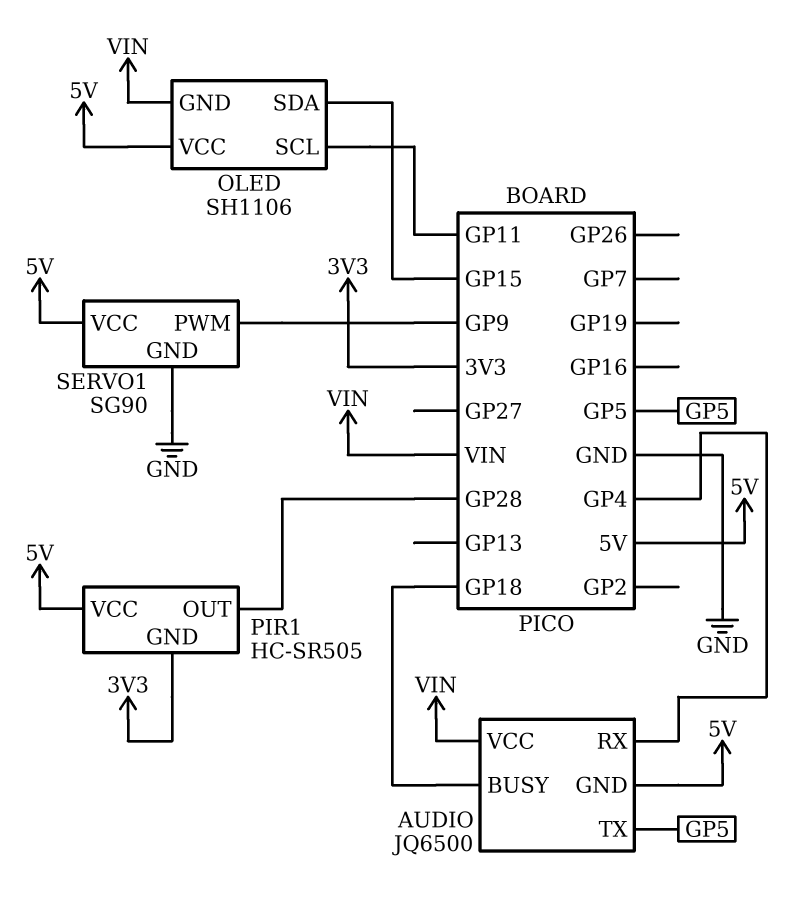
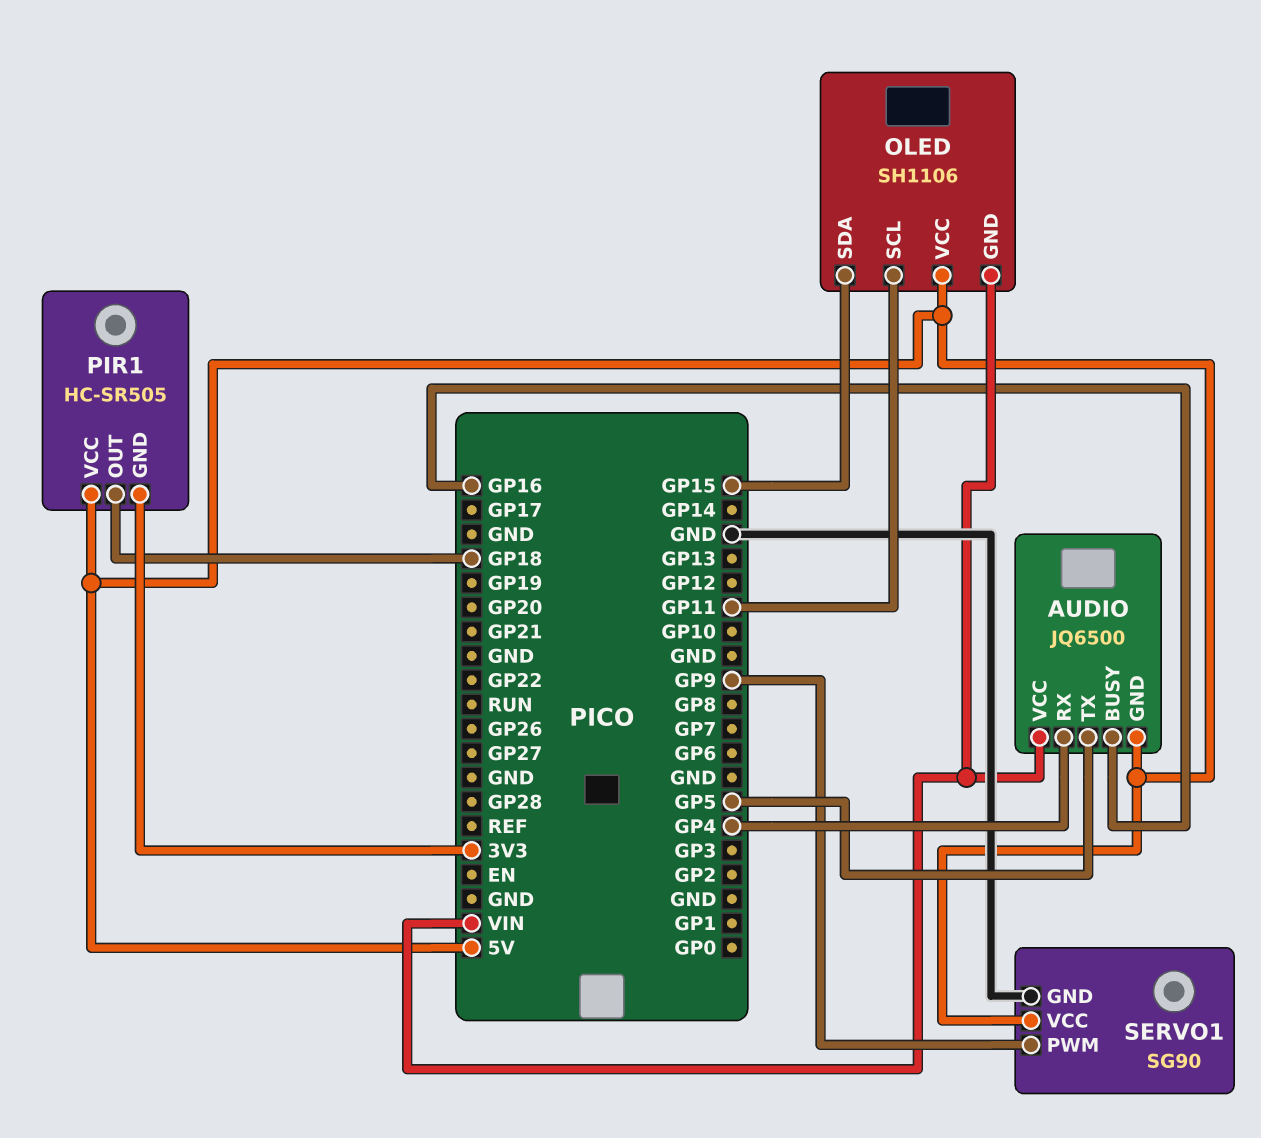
AUDIO pin BUSY: GP18 -> GP16
PIR1 pin OUT: GP28 -> GP18

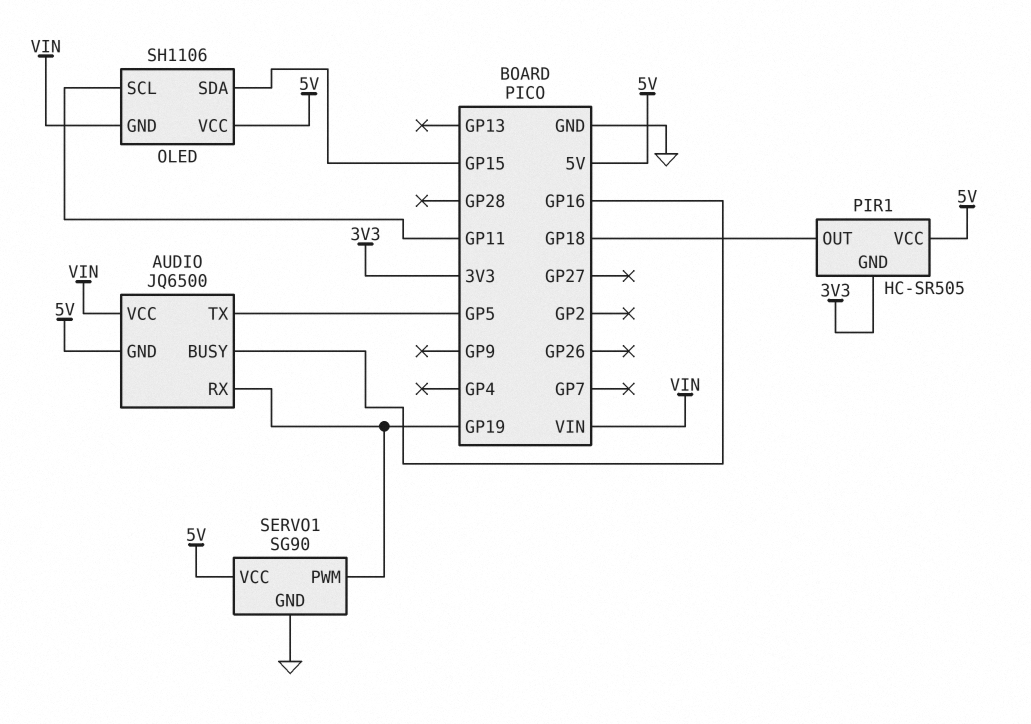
AUDIO pin RX: GP4 -> GP19
SERVO1 pin PWM: GP9 -> GP19

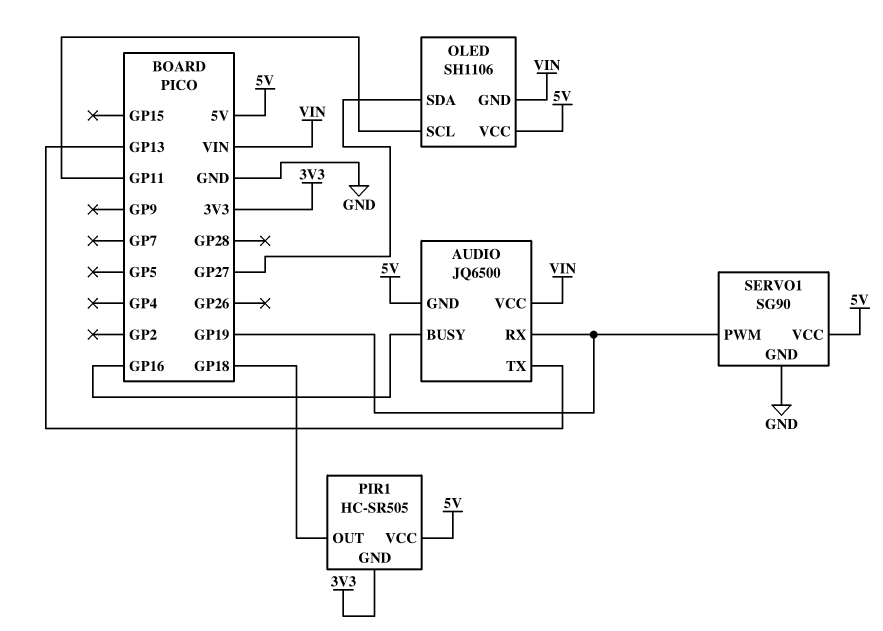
AUDIO pin TX: GP5 -> GP13
OLED pin SDA: GP15 -> GP27

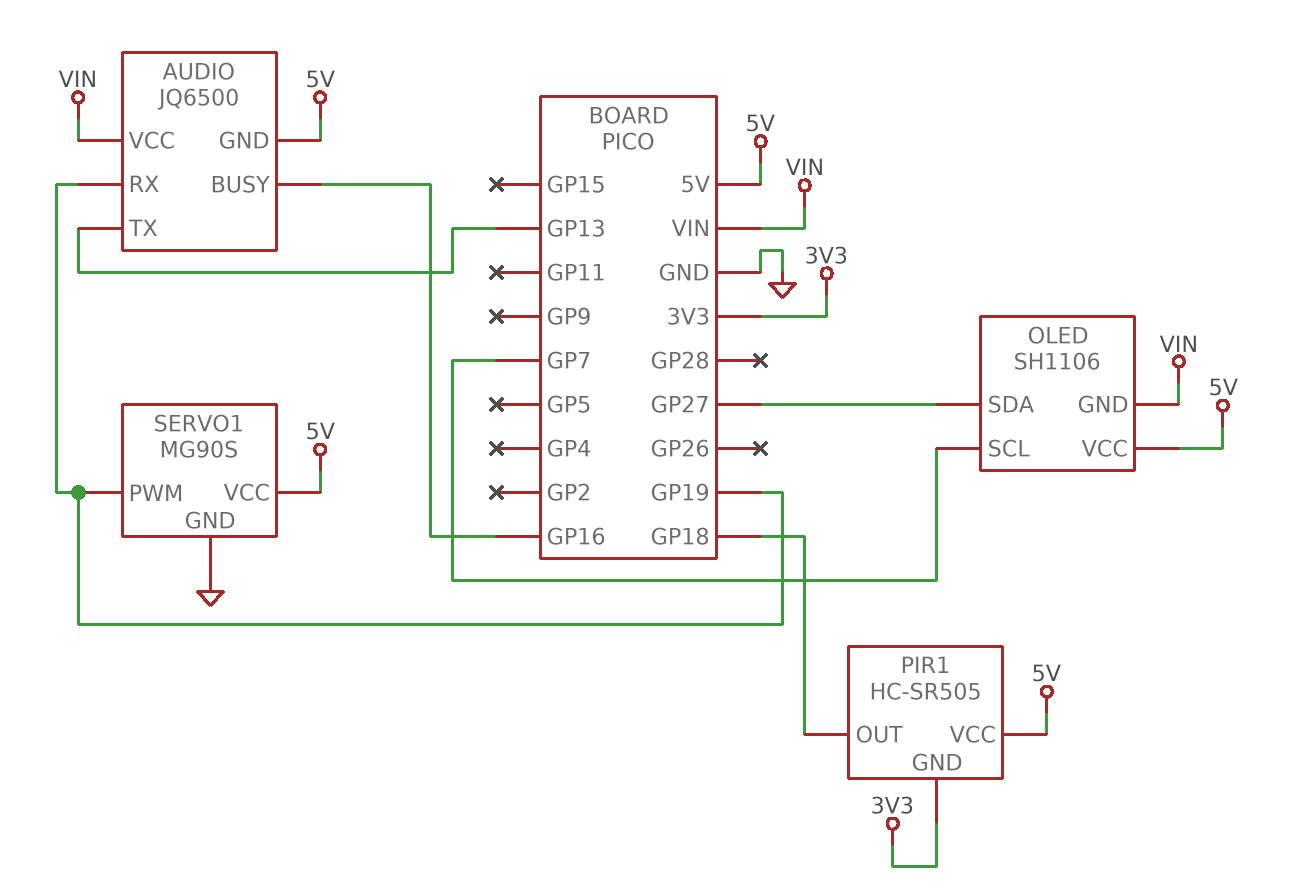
OLED pin SCL: GP11 -> GP7
SERVO1: SG90 -> MG90S

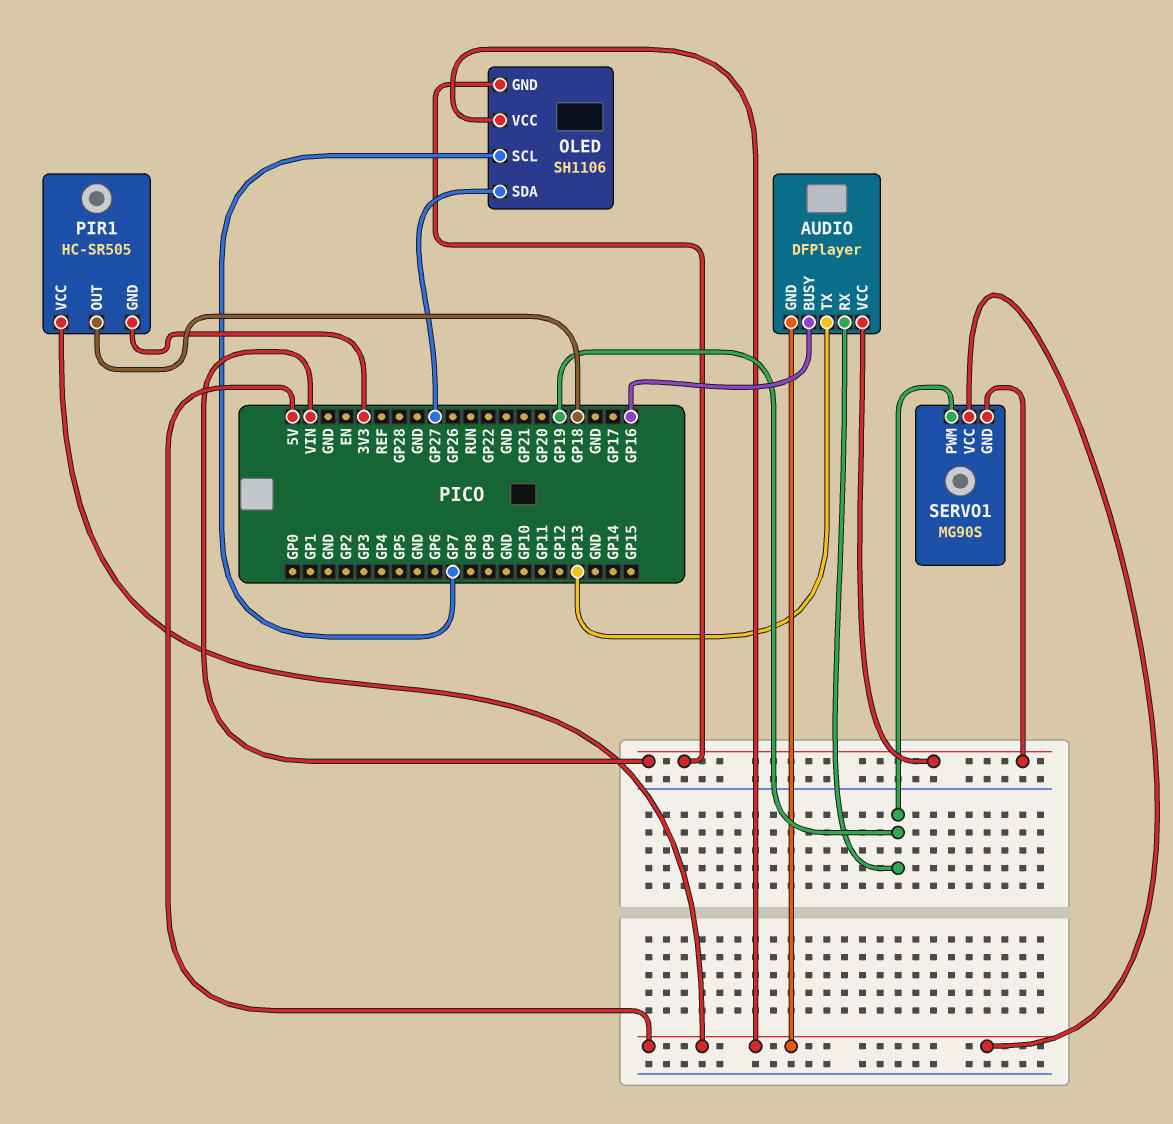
AUDIO: JQ6500 -> DFPlayer
SERVO1 pin GND: GND -> VIN

